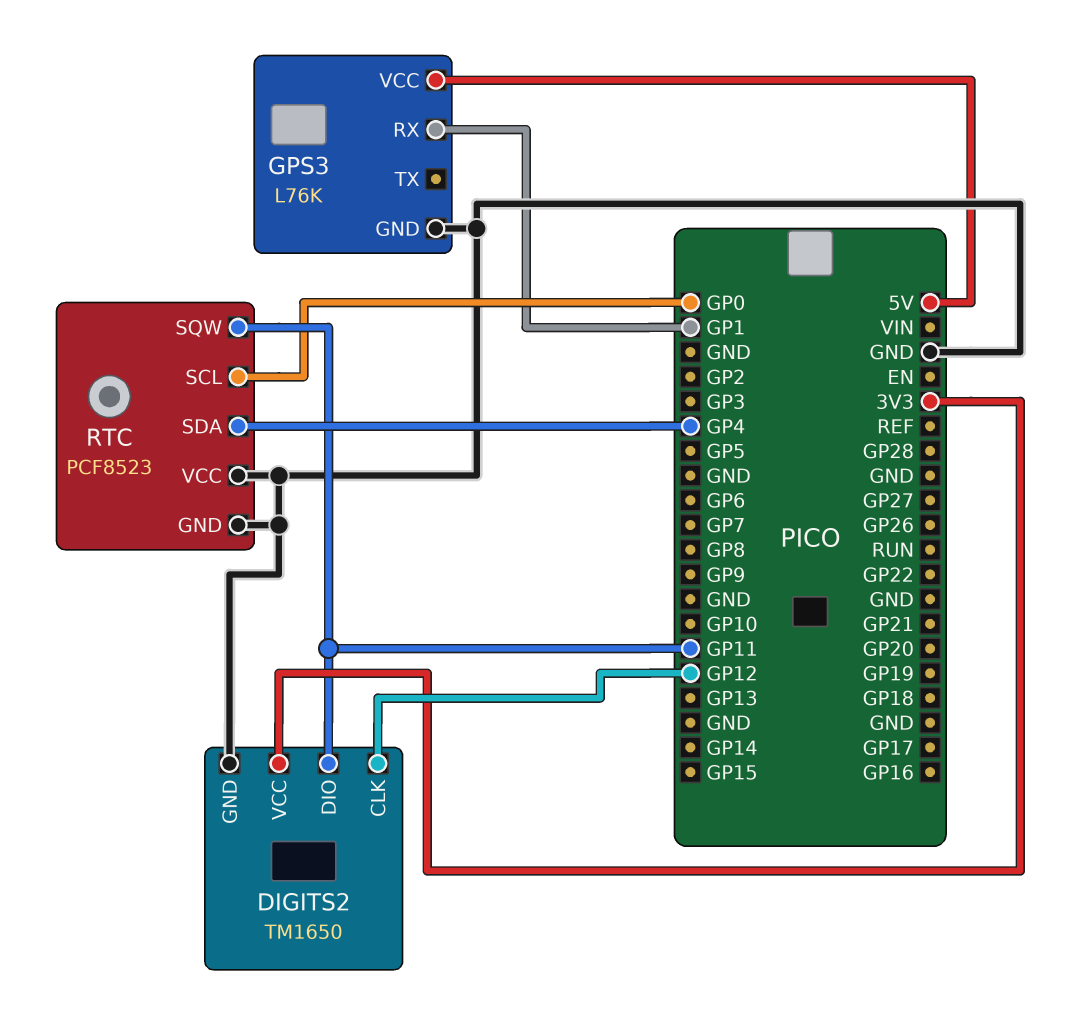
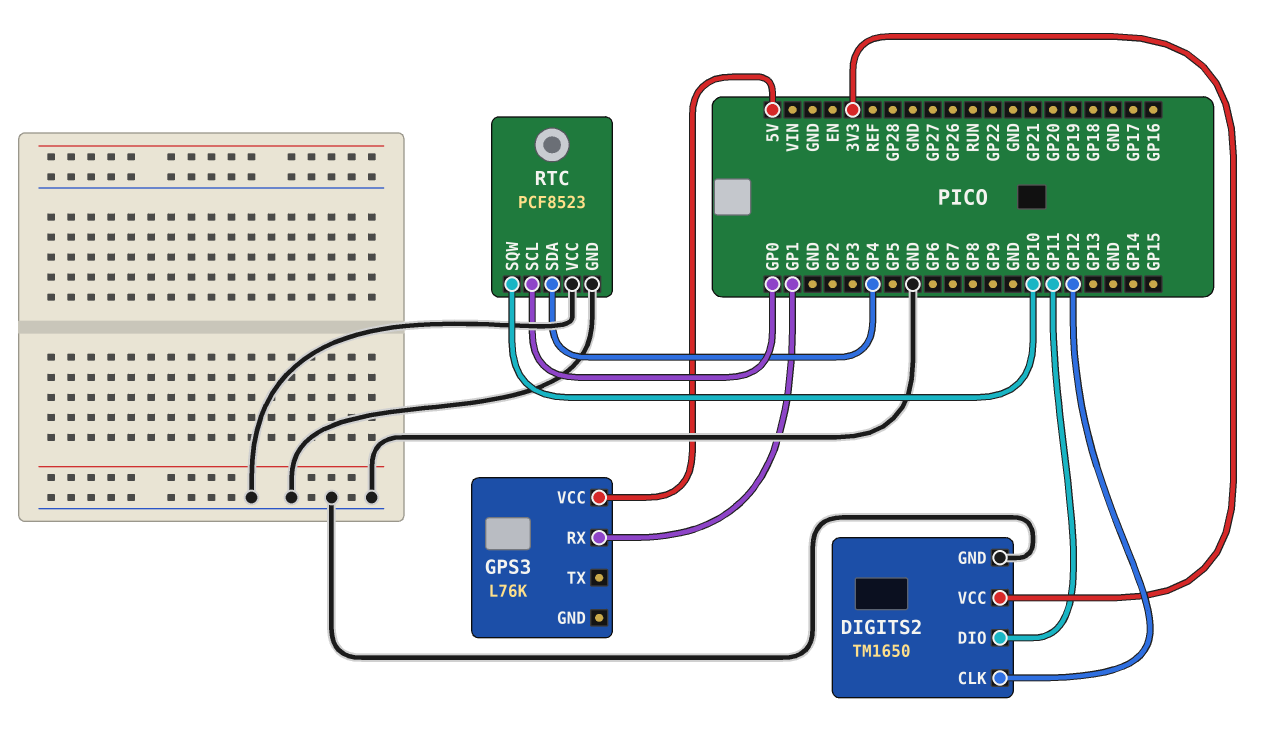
GPS3 pin GND: GND -> none
RTC pin SQW: GP11 -> GP10

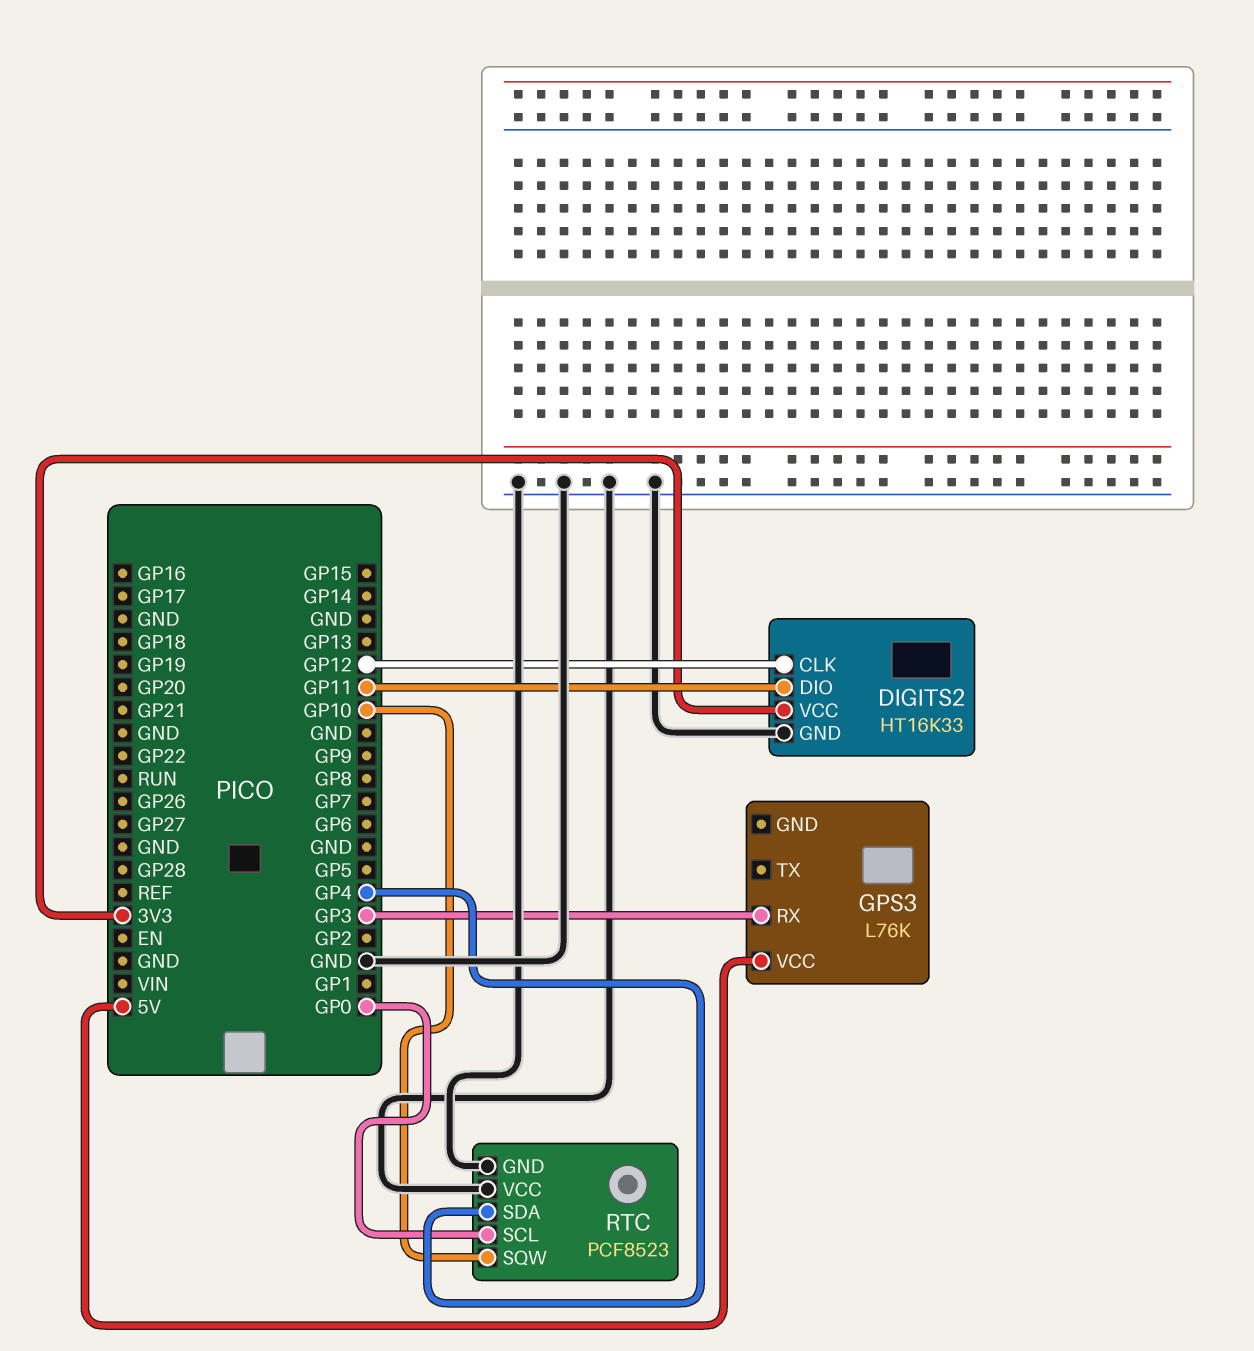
DIGITS2: TM1650 -> HT16K33
GPS3 pin RX: GP1 -> GP3

